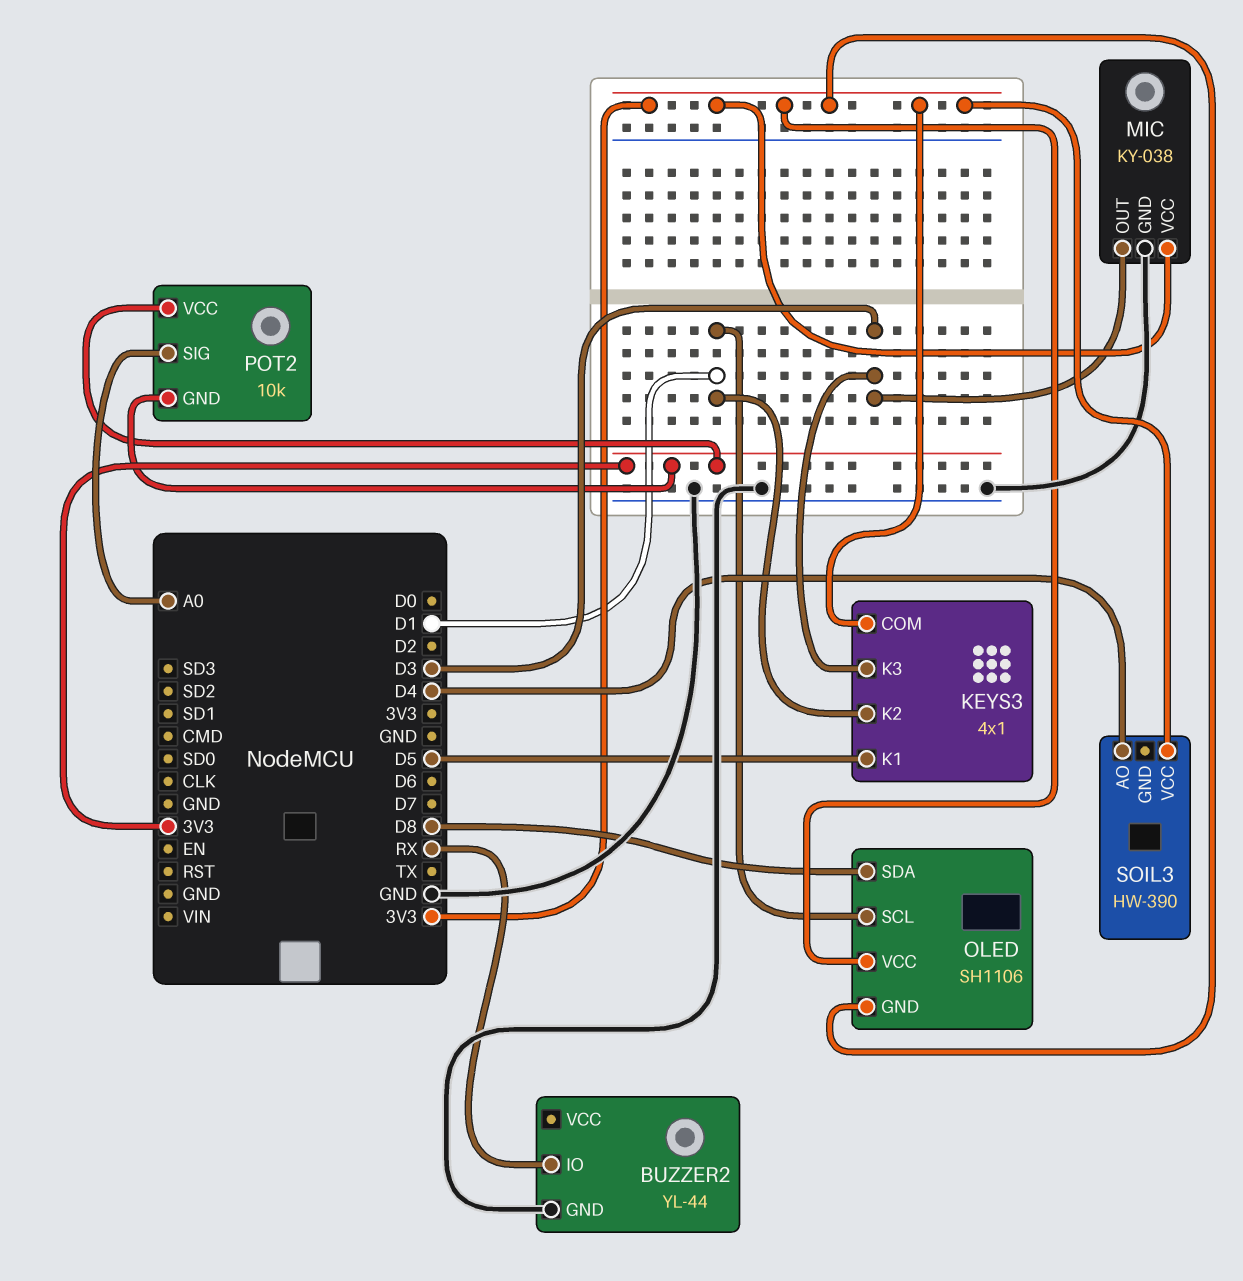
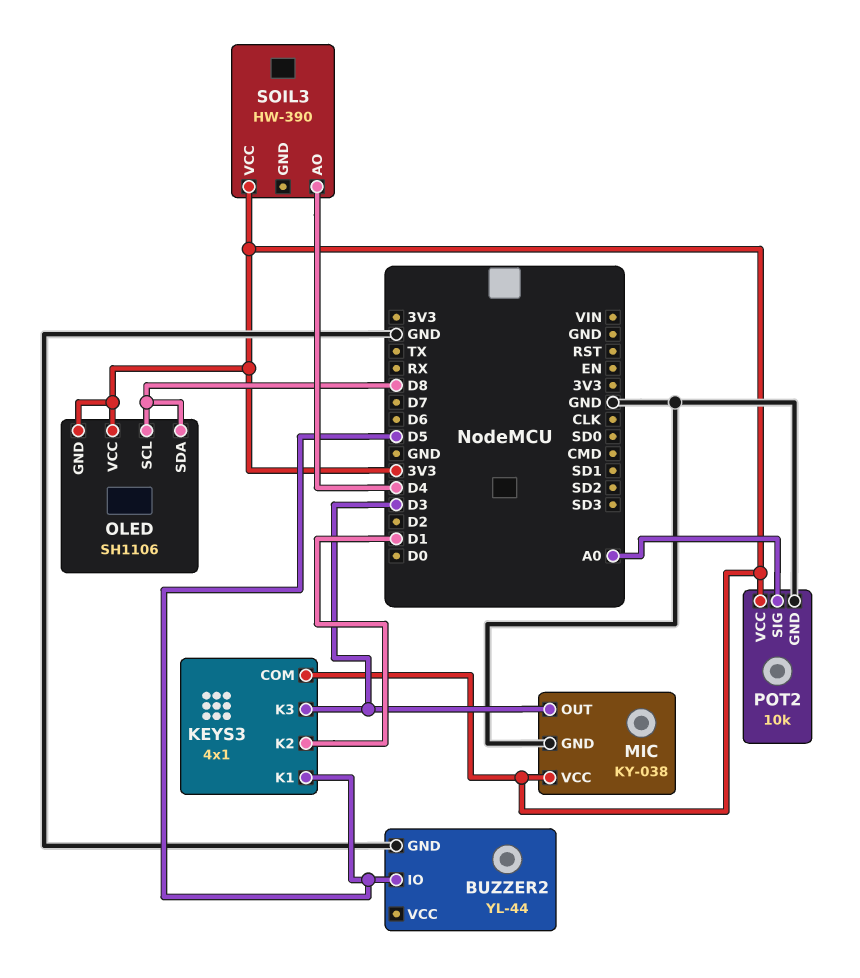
BUZZER2 pin IO: RX -> D5
OLED pin SCL: D1 -> D8
POT2 pin GND: 3V3 -> GND

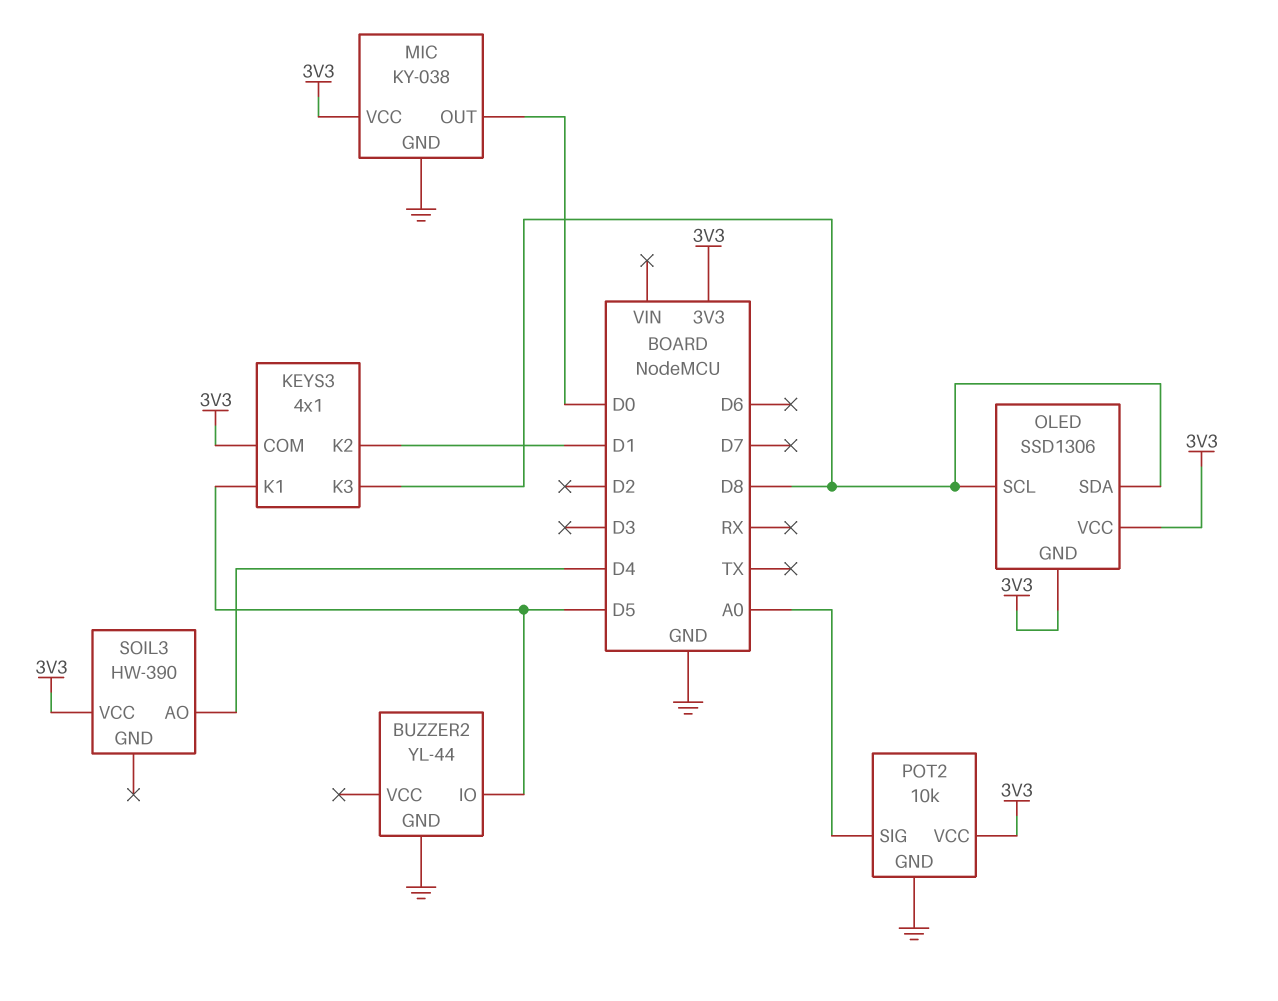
KEYS3 pin K3: D3 -> D8
MIC pin OUT: D3 -> D0
OLED: SH1106 -> SSD1306

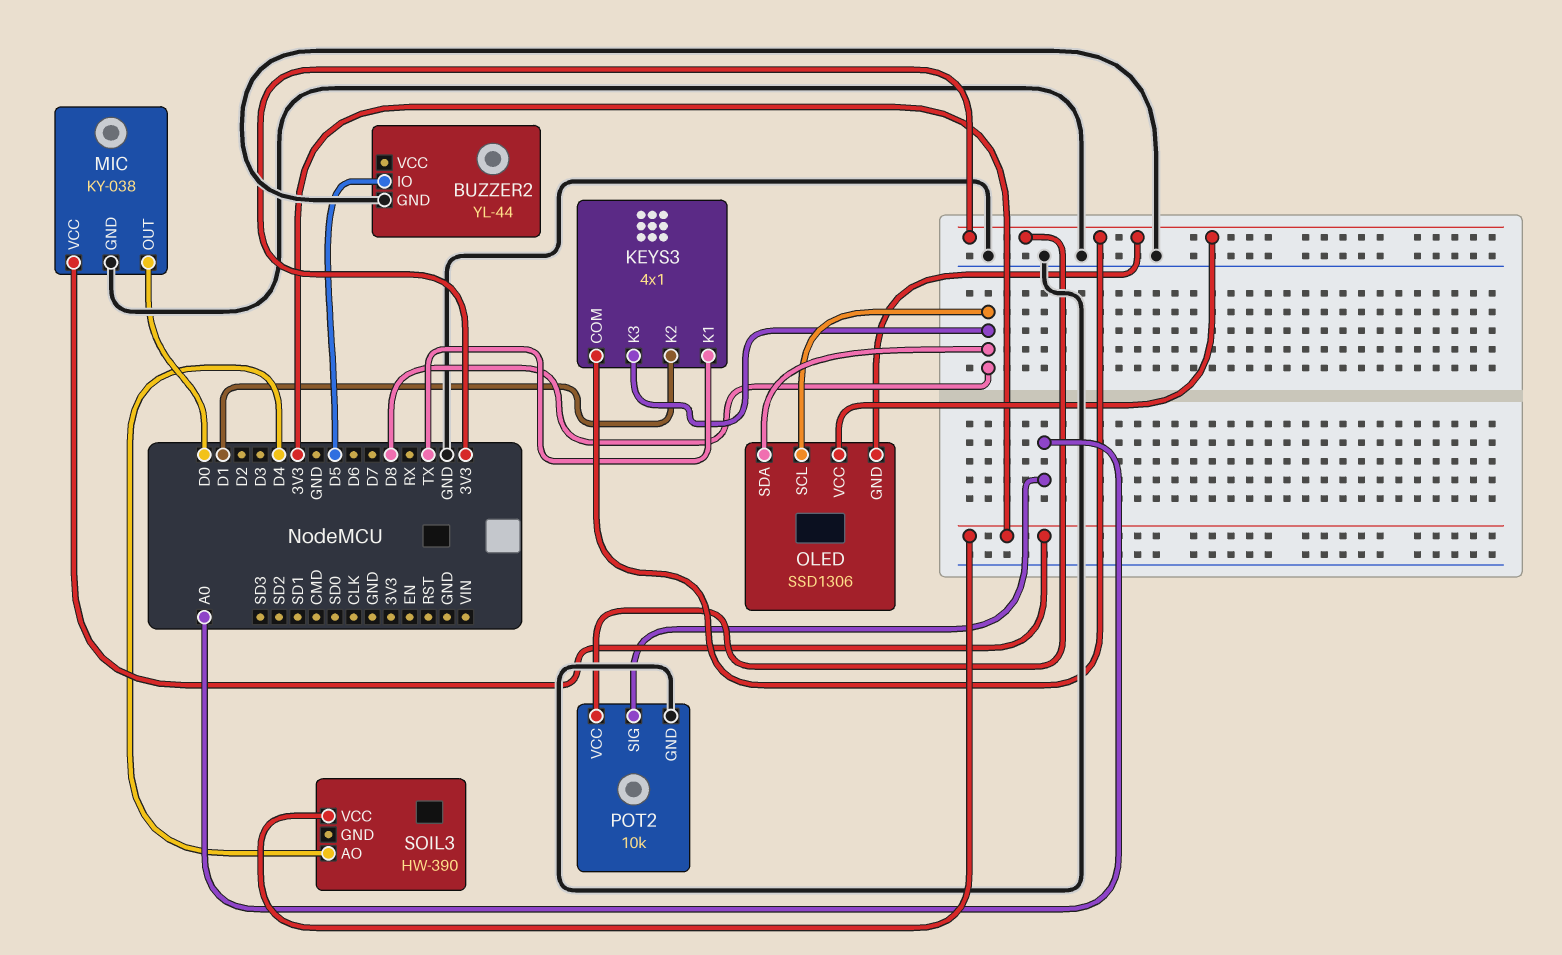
KEYS3 pin K1: D5 -> TX

